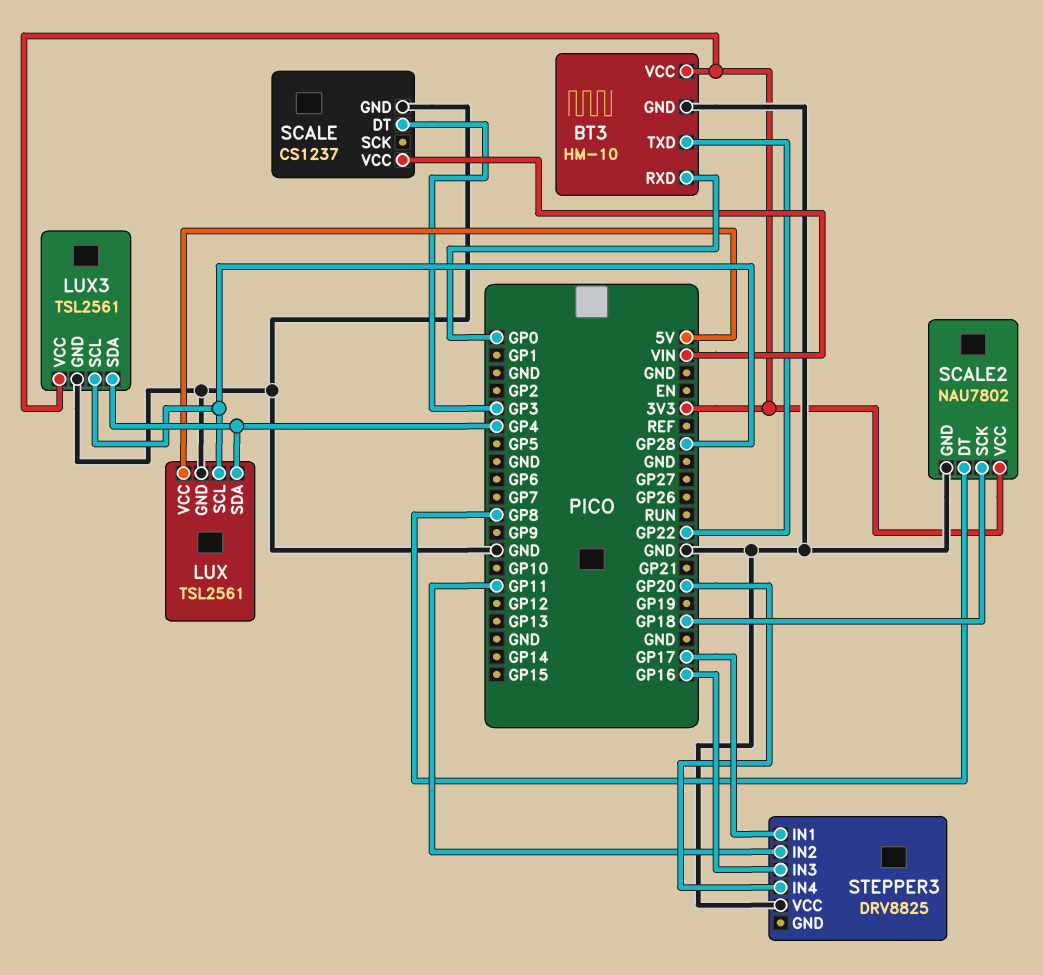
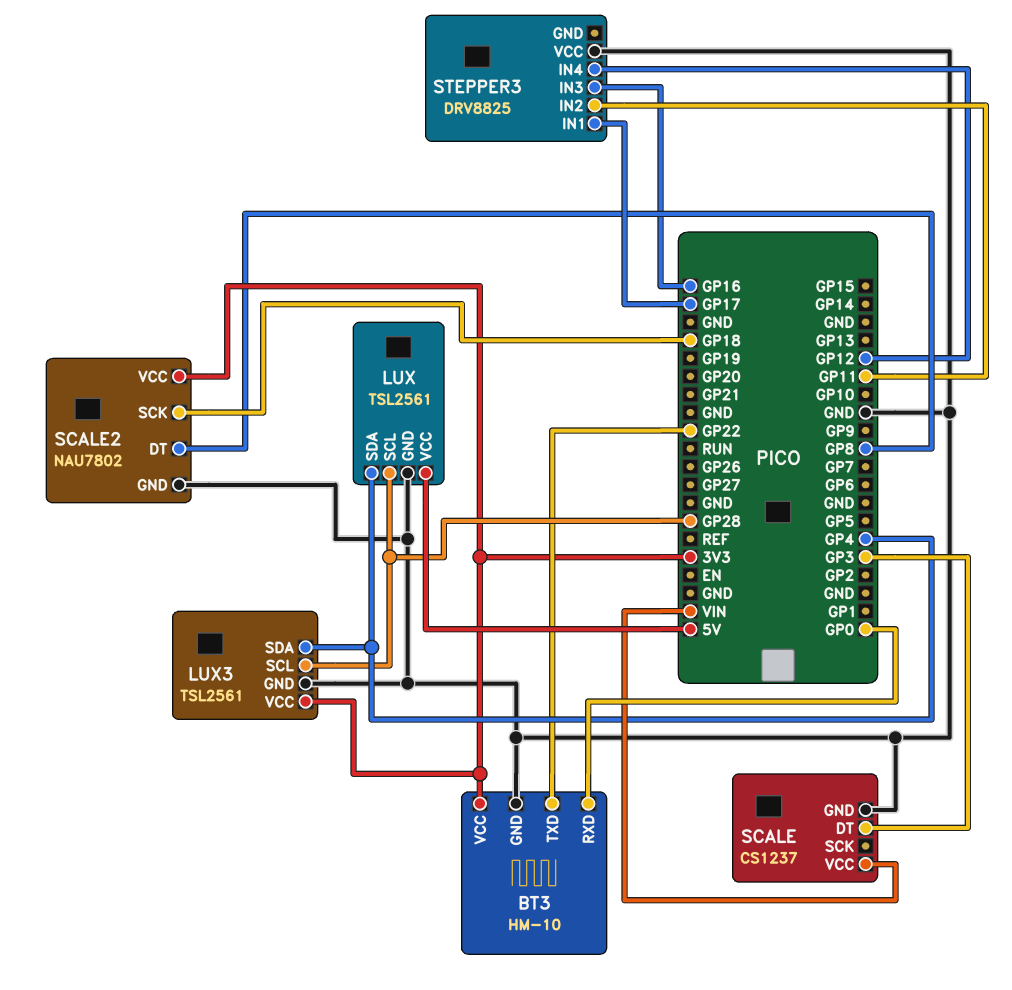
STEPPER3 pin IN4: GP20 -> GP12

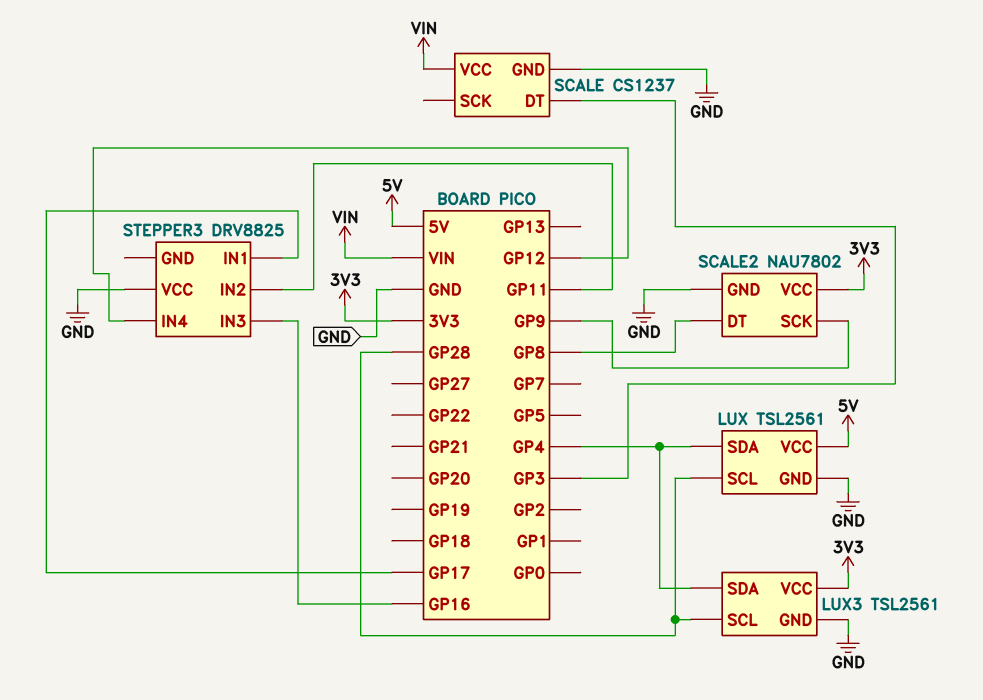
BT3: HM-10 -> none
BT3 pin GND: GND -> none
BT3 pin RXD: GP0 -> none
BT3 pin TXD: GP22 -> none
BT3 pin VCC: 3V3 -> none
SCALE2 pin SCK: GP18 -> GP9

